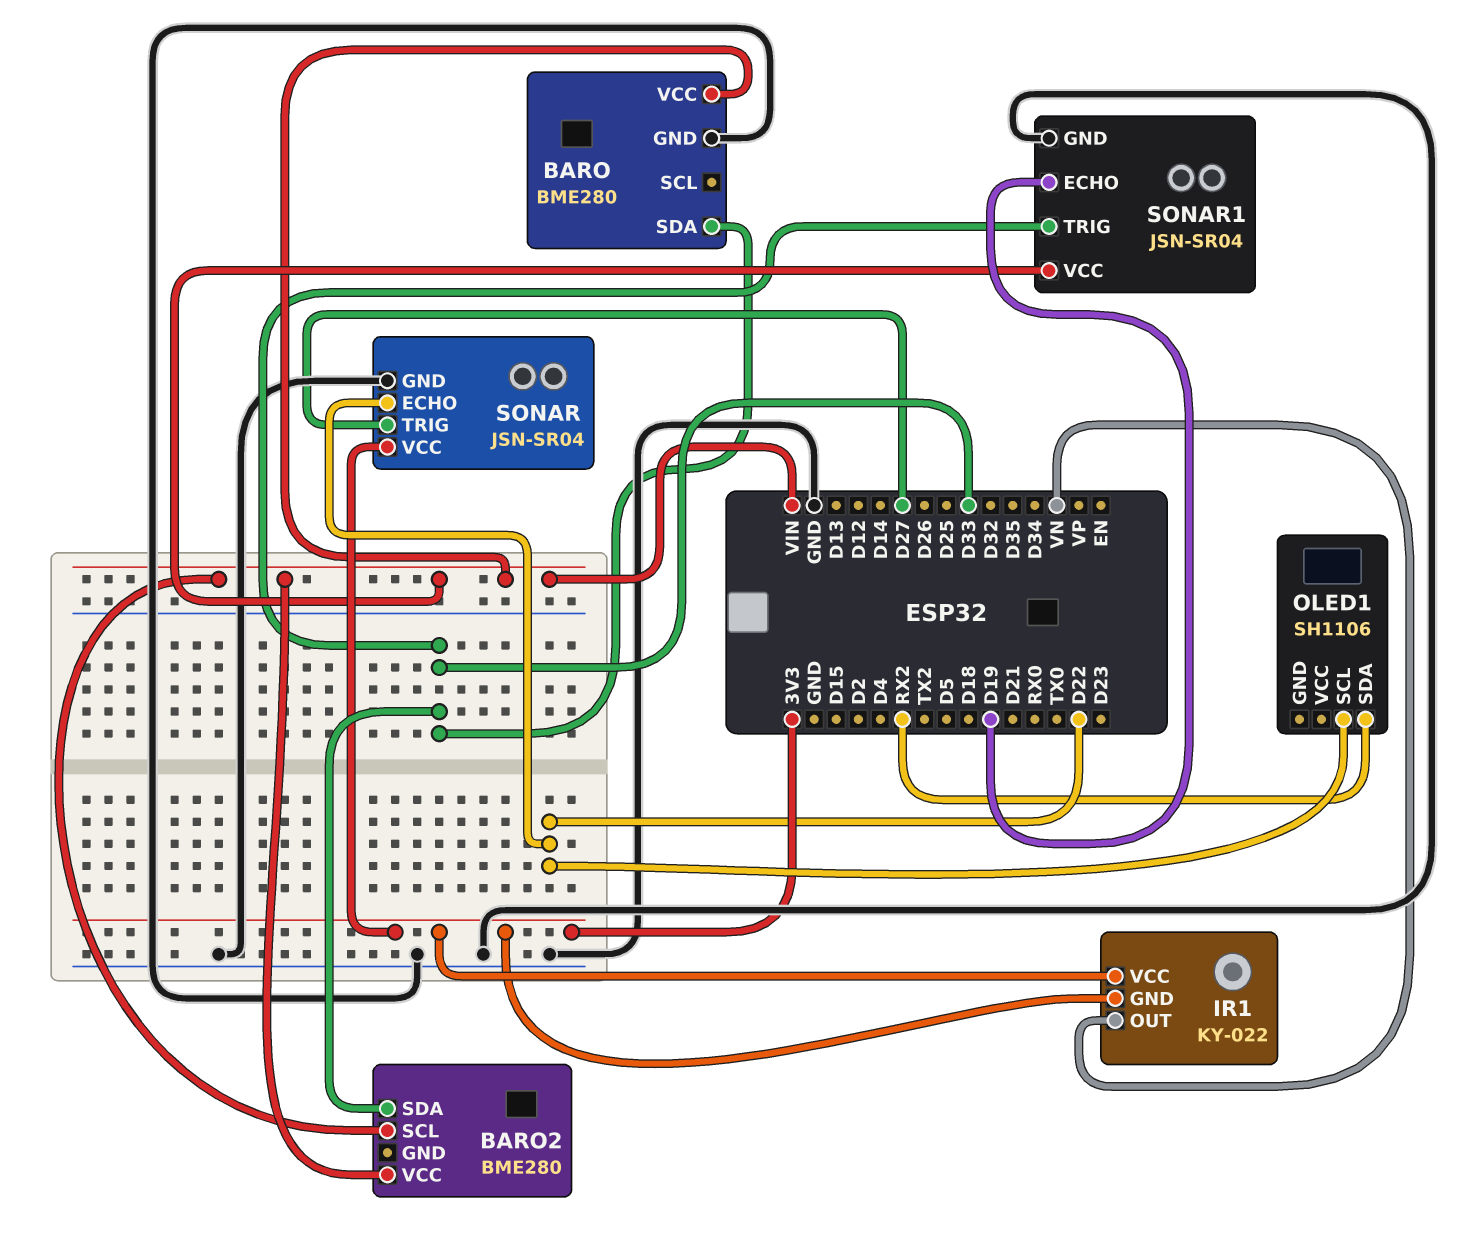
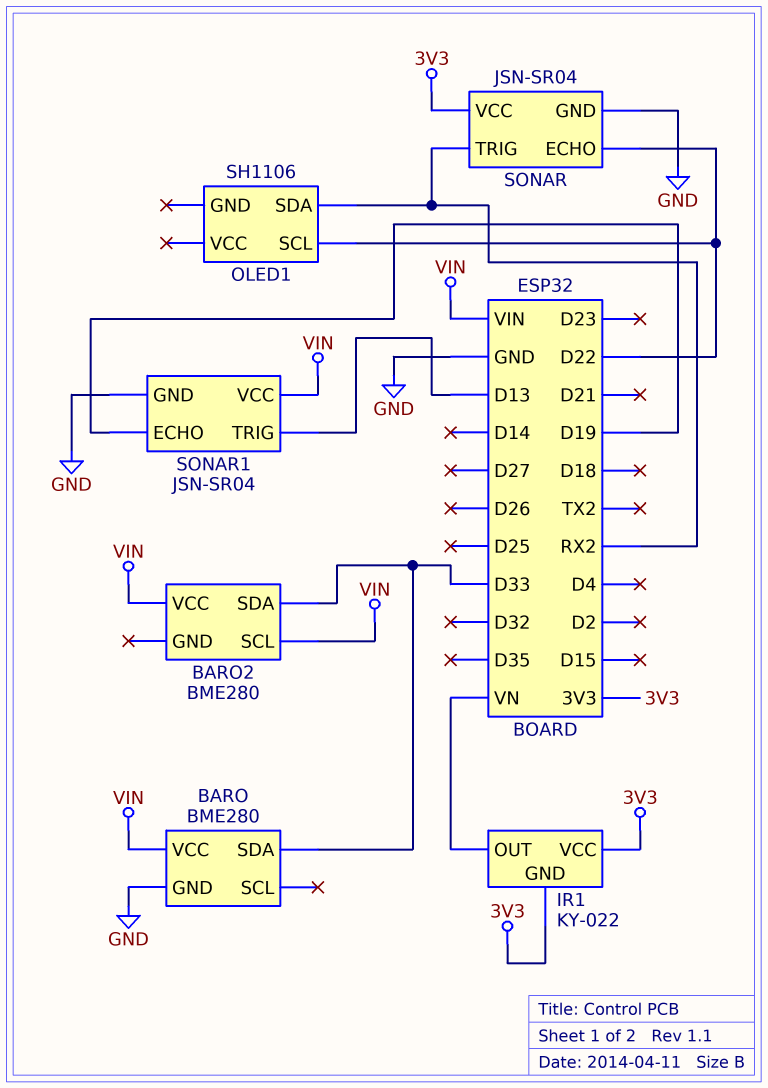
SONAR pin TRIG: D27 -> RX2
SONAR1 pin TRIG: D33 -> D13

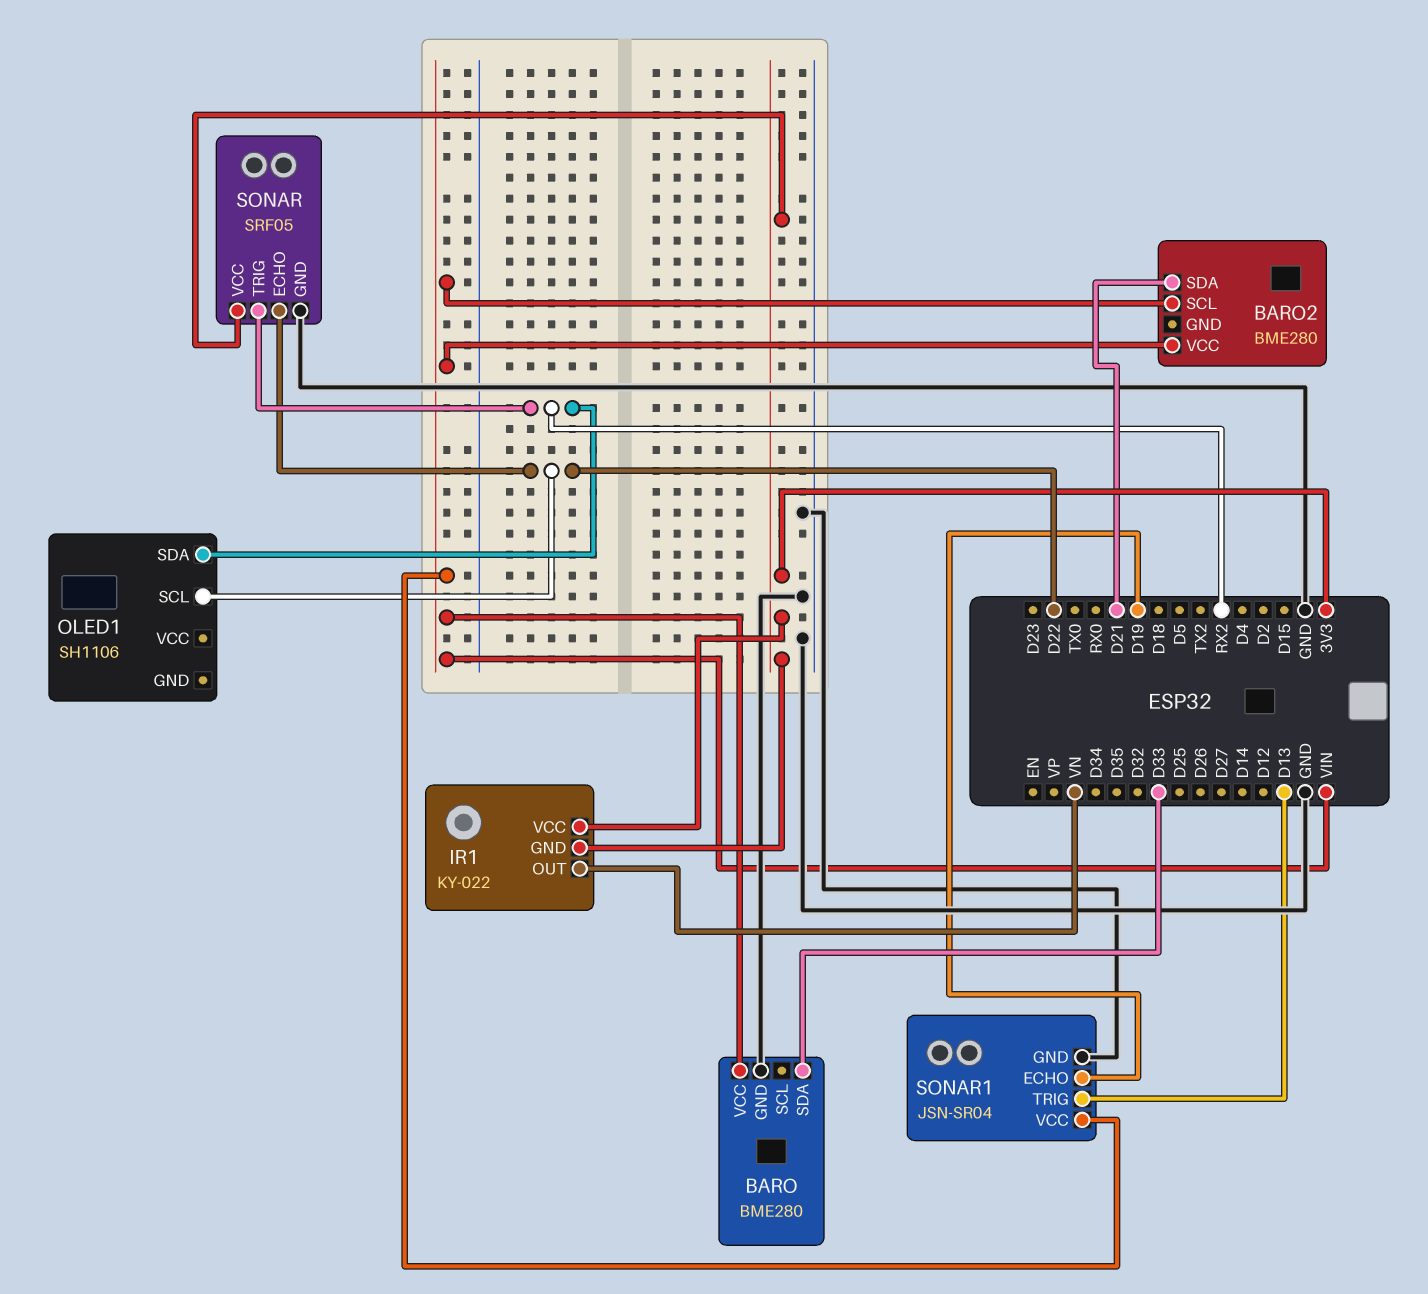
BARO2 pin SDA: D33 -> D21
SONAR: JSN-SR04 -> SRF05

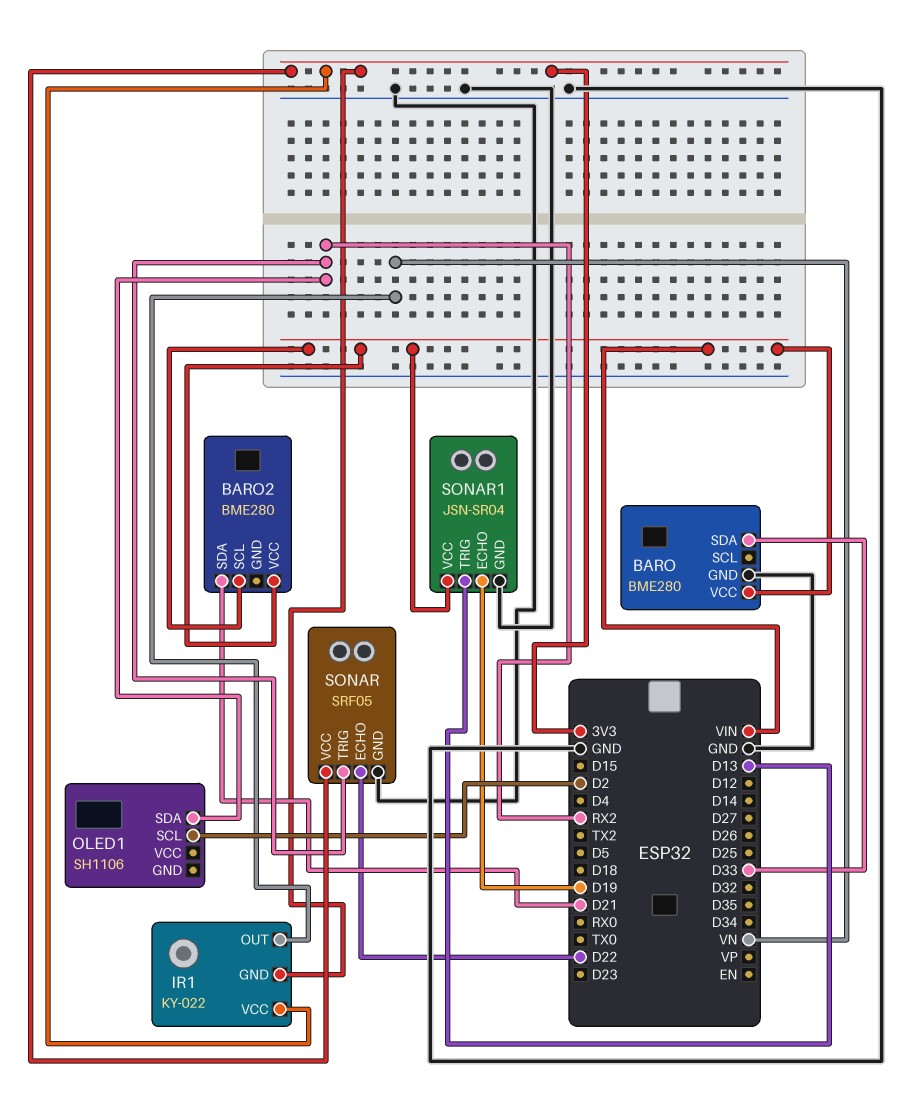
OLED1 pin SCL: D22 -> D2

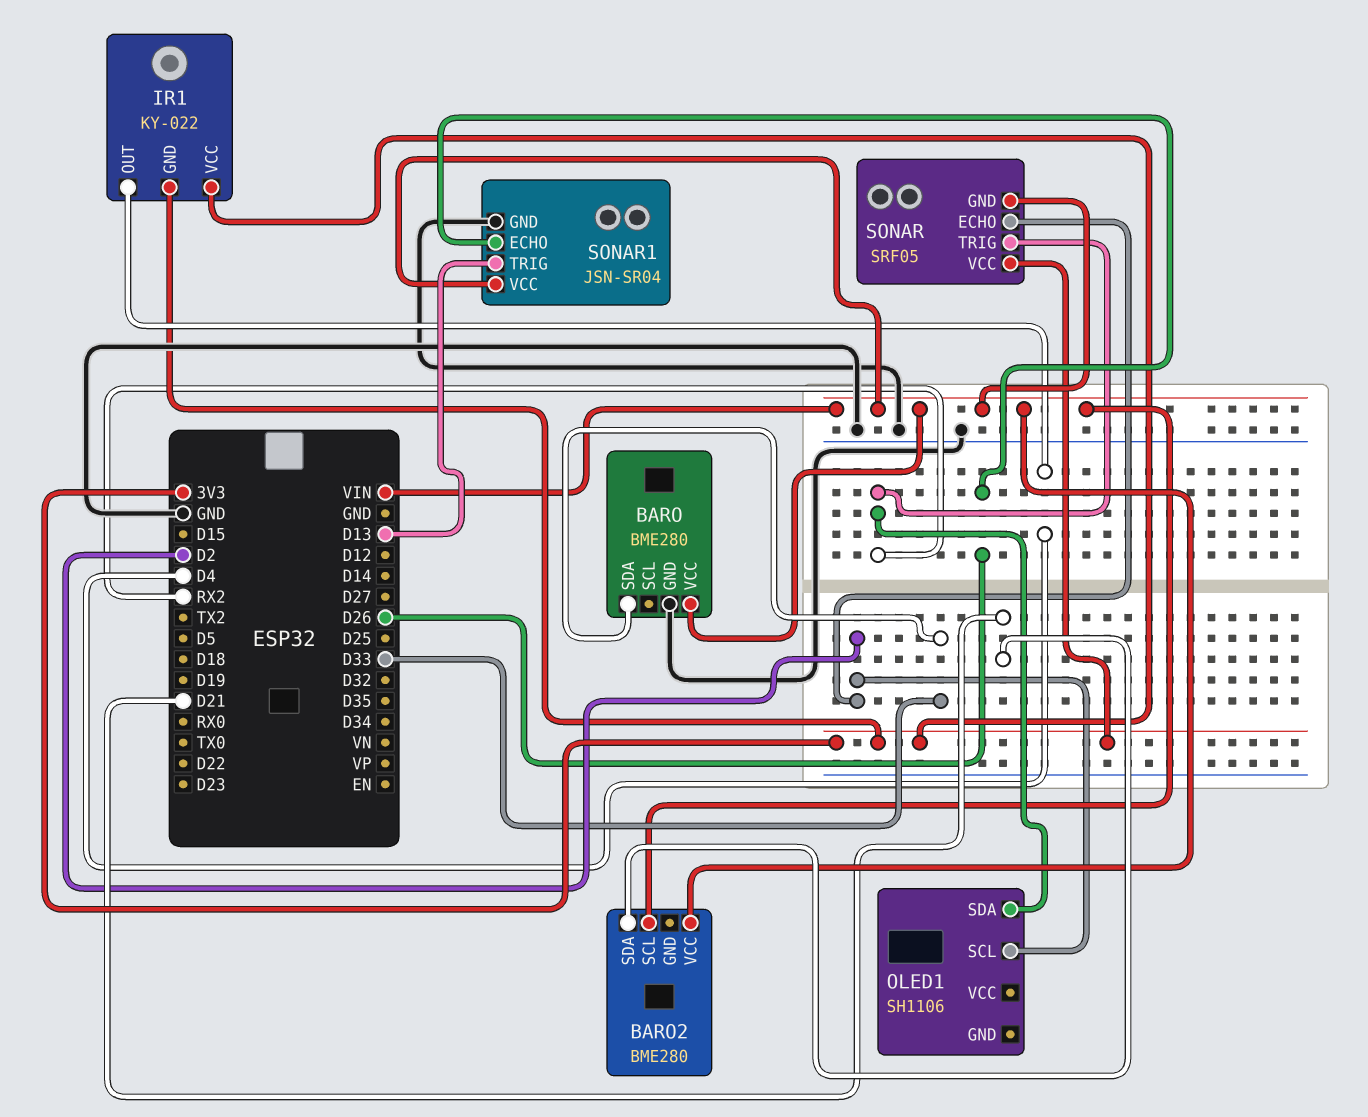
IR1 pin OUT: VN -> D4
SONAR pin ECHO: D22 -> D2
SONAR pin GND: GND -> VIN
SONAR1 pin ECHO: D19 -> D26

